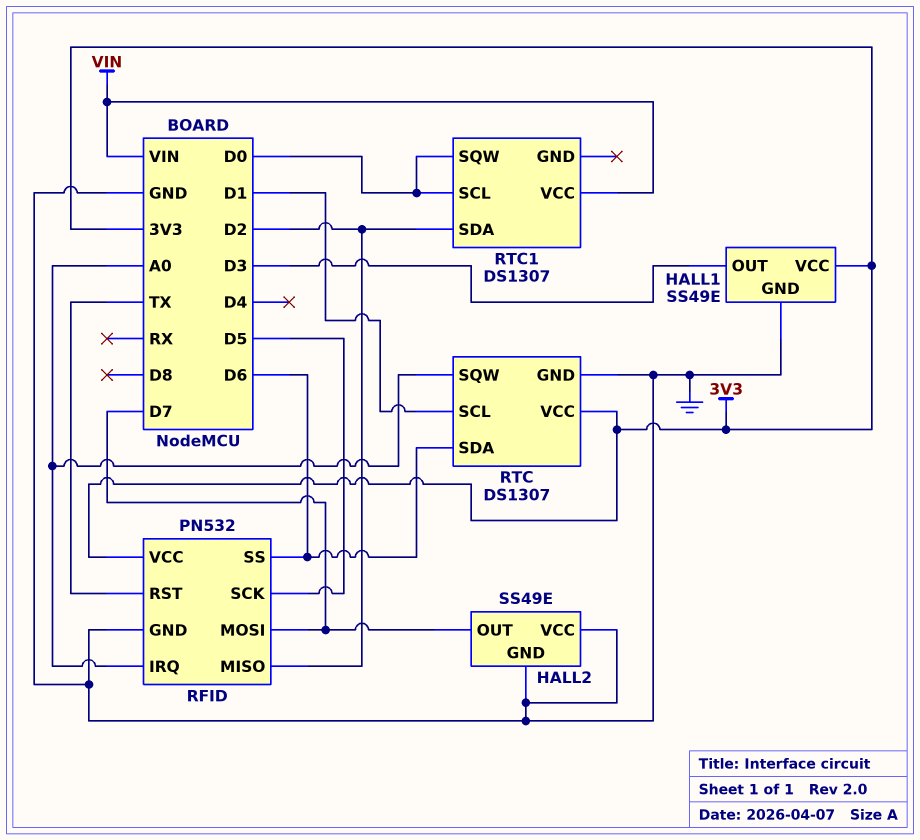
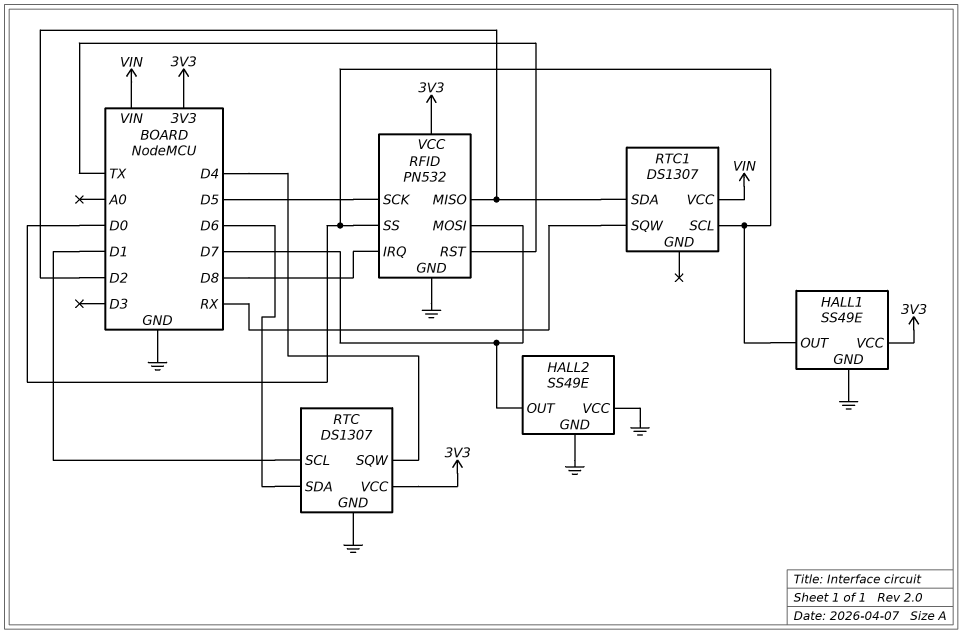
HALL1 pin OUT: D3 -> D0
RFID pin IRQ: A0 -> D8
RFID pin SS: D6 -> D0
RTC pin SQW: A0 -> D4
RTC1 pin SQW: D0 -> RX

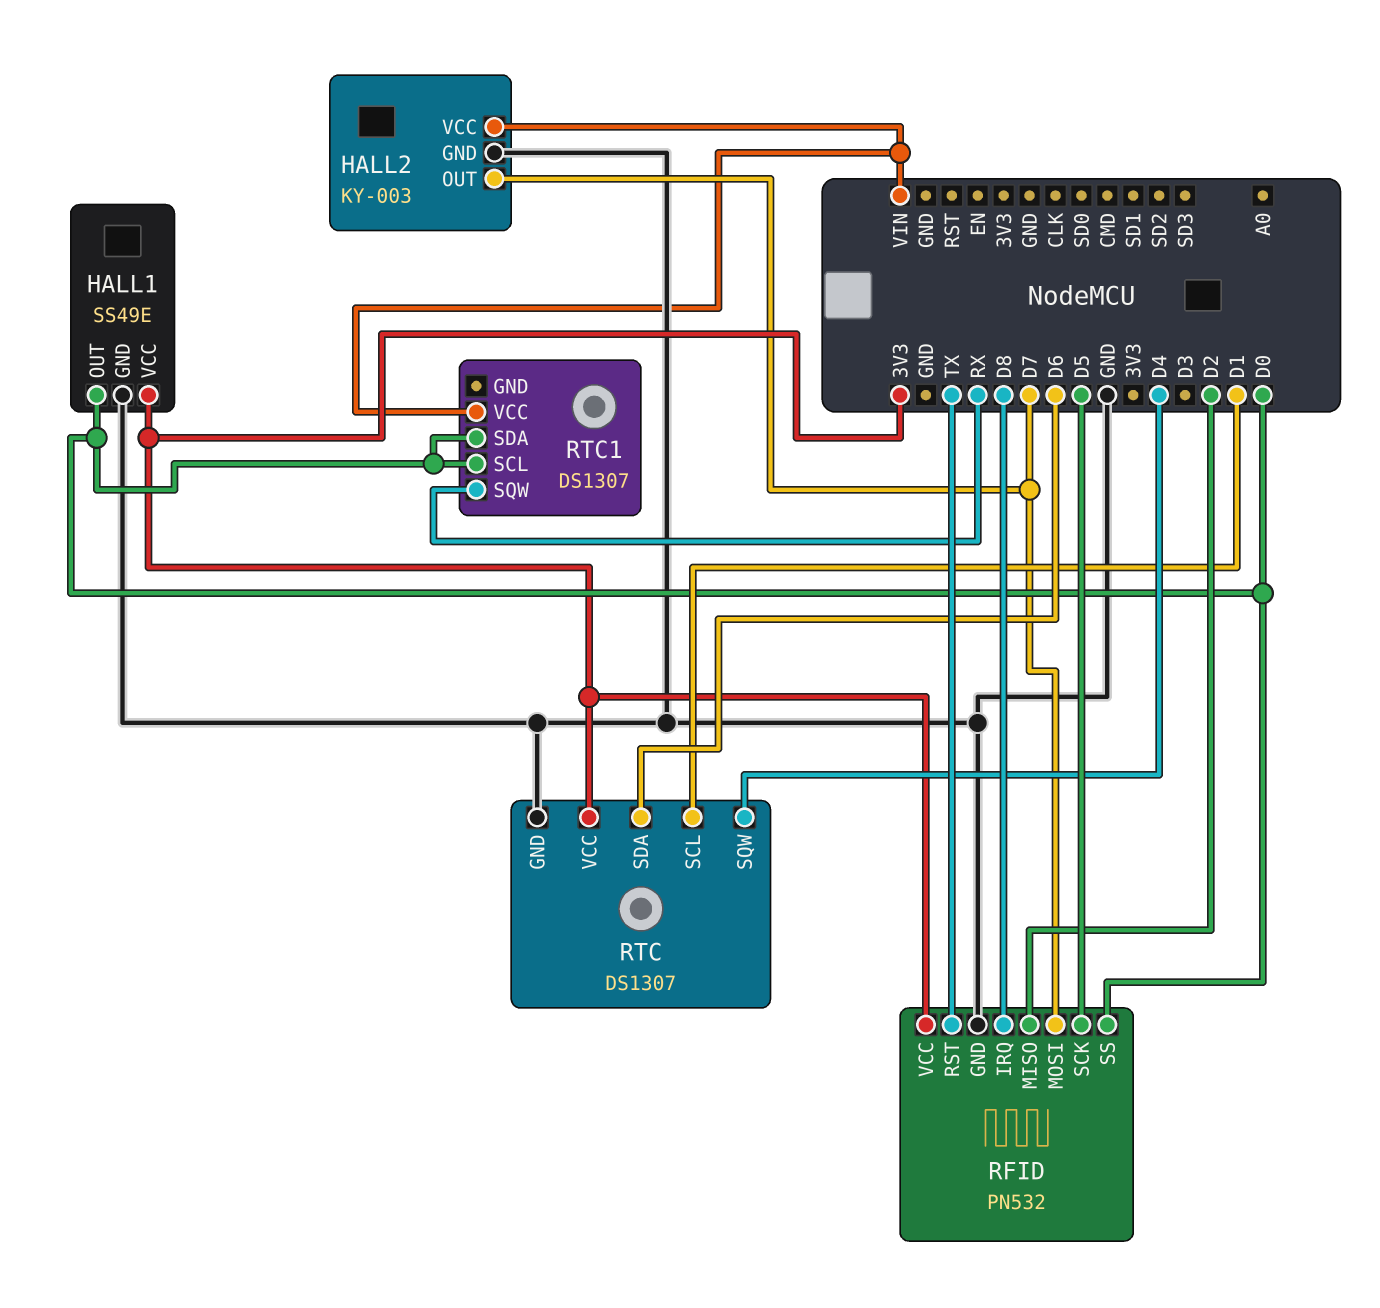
HALL2: SS49E -> KY-003
HALL2 pin VCC: GND -> VIN
RTC1 pin SDA: D2 -> D0

